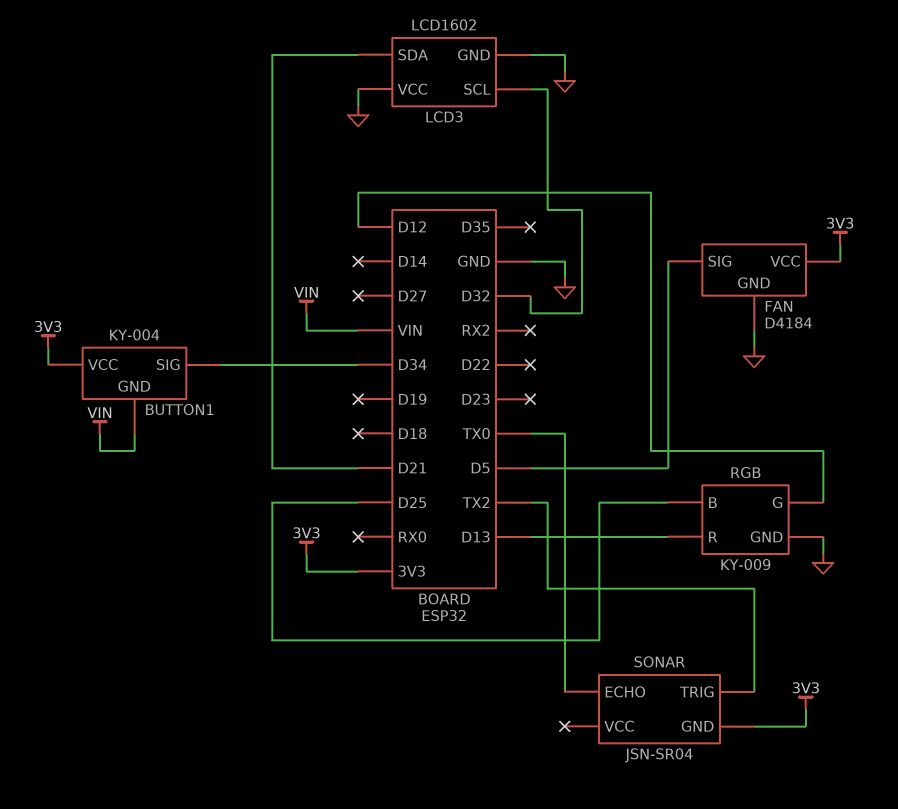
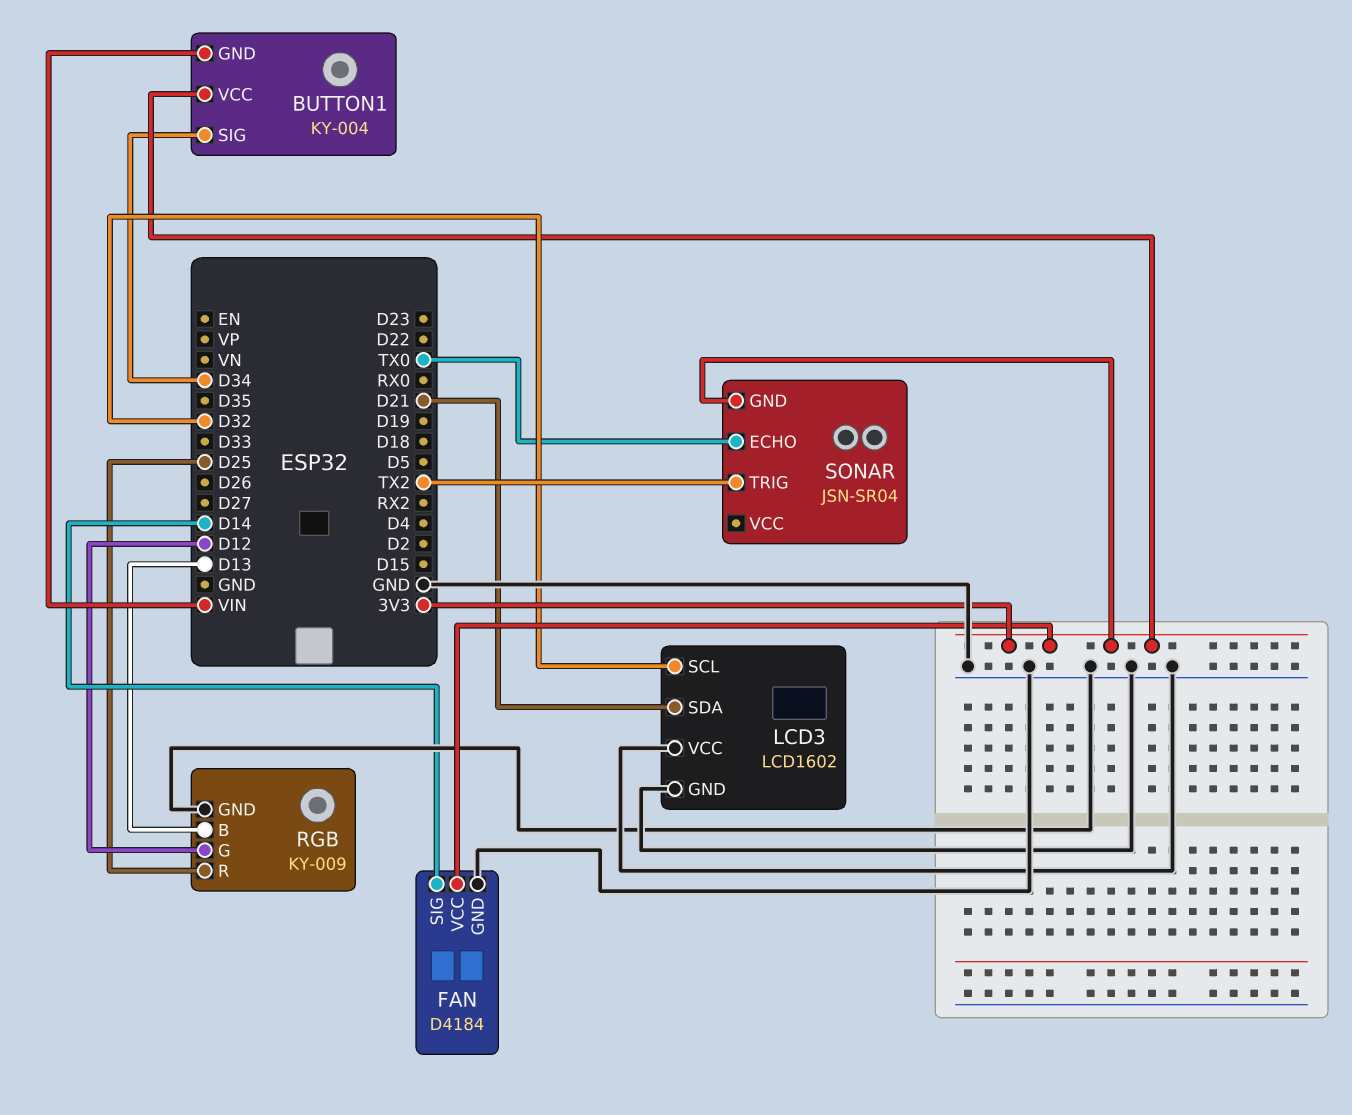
FAN pin SIG: D5 -> D14
RGB pin B: D25 -> D13
RGB pin R: D13 -> D25

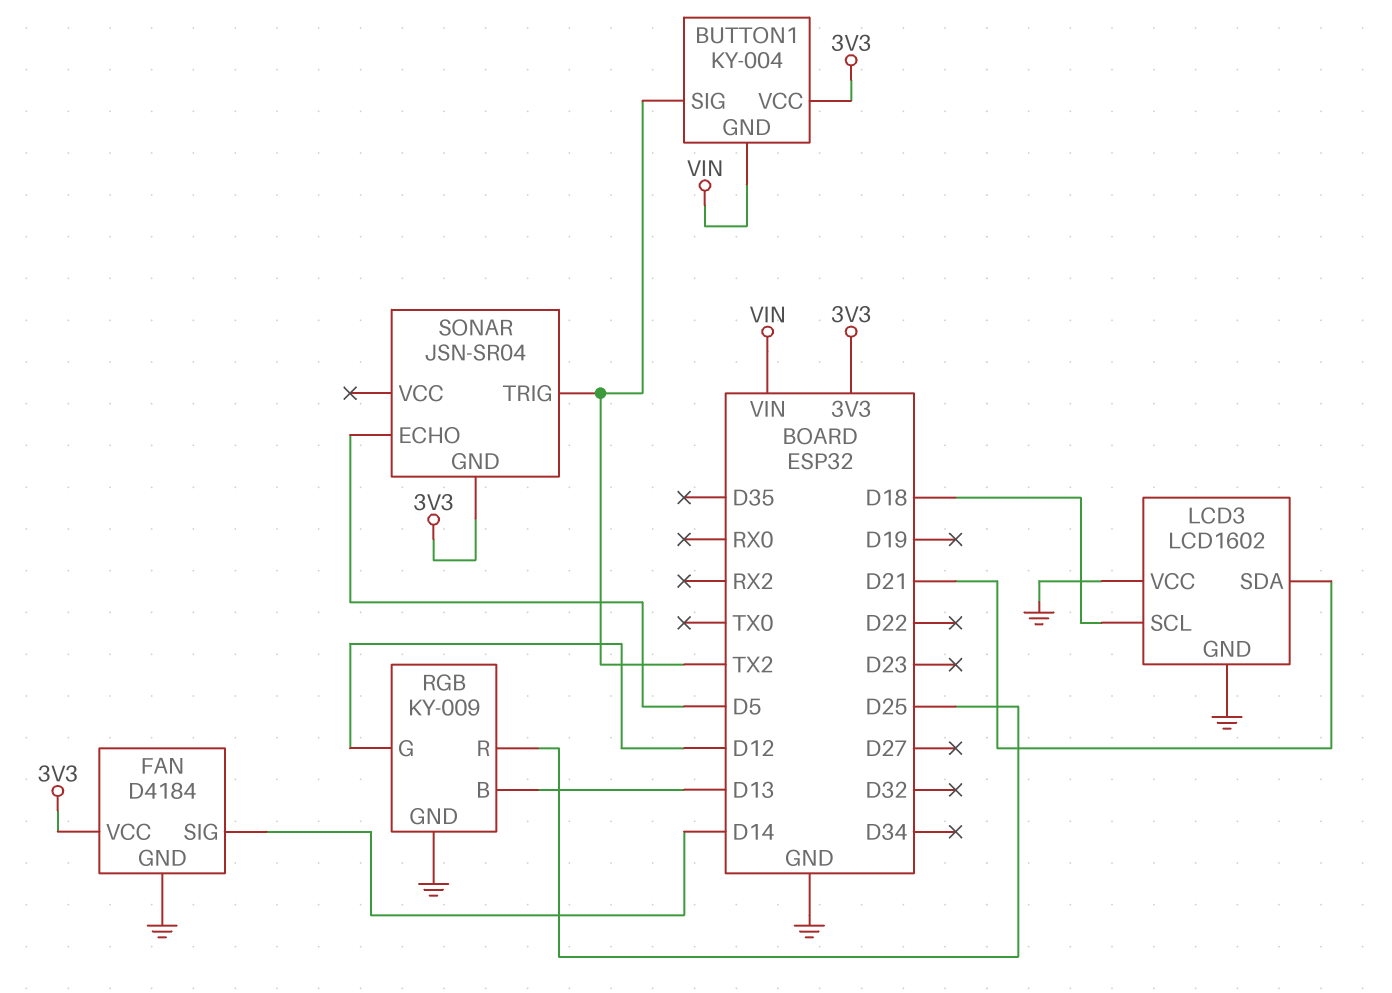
BUTTON1 pin SIG: D34 -> TX2
LCD3 pin SCL: D32 -> D18
SONAR pin ECHO: TX0 -> D5

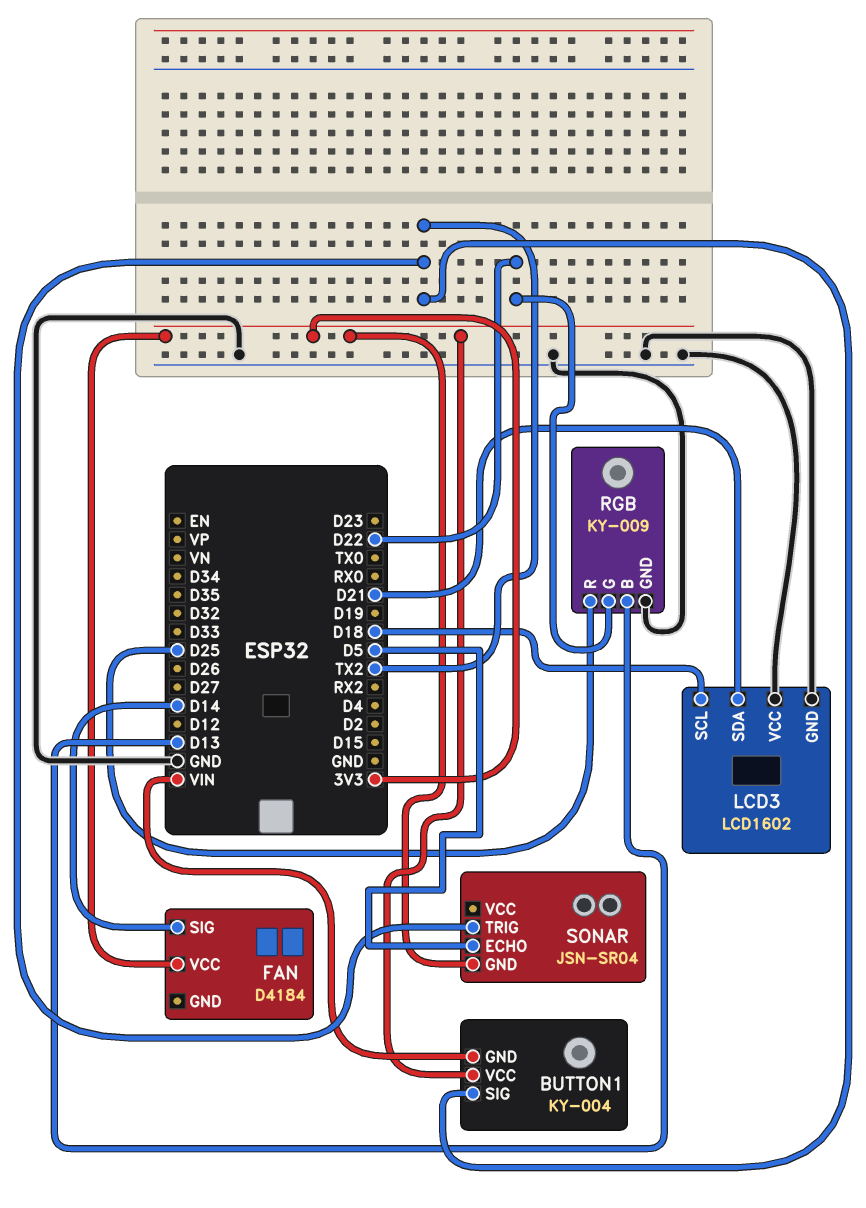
FAN pin GND: GND -> none
RGB pin G: D12 -> D22

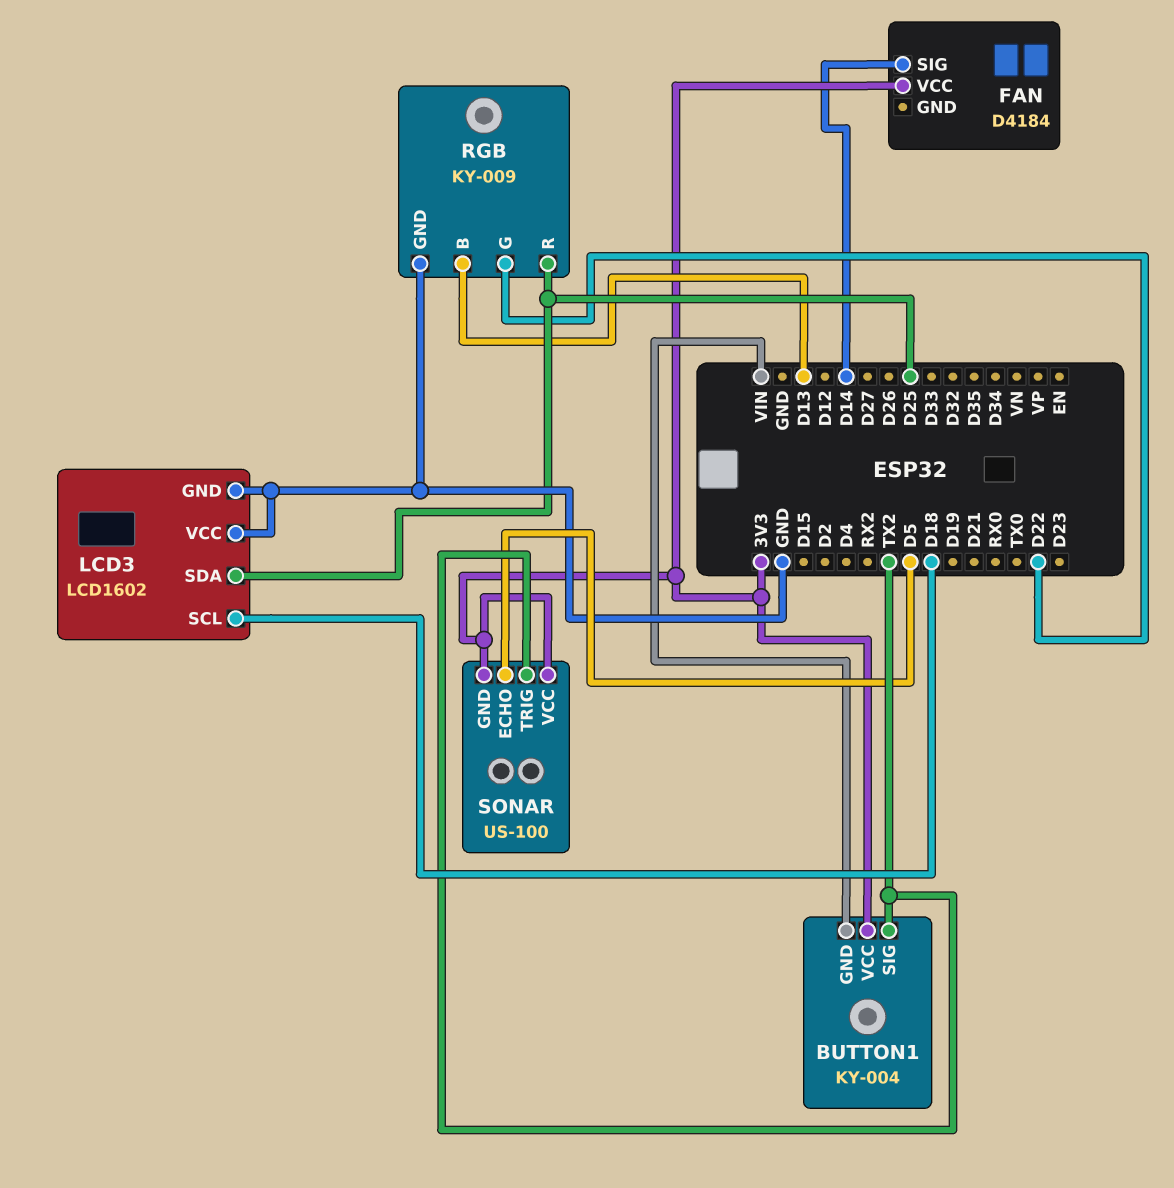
LCD3 pin SDA: D21 -> D25
SONAR: JSN-SR04 -> US-100
SONAR pin VCC: none -> 3V3

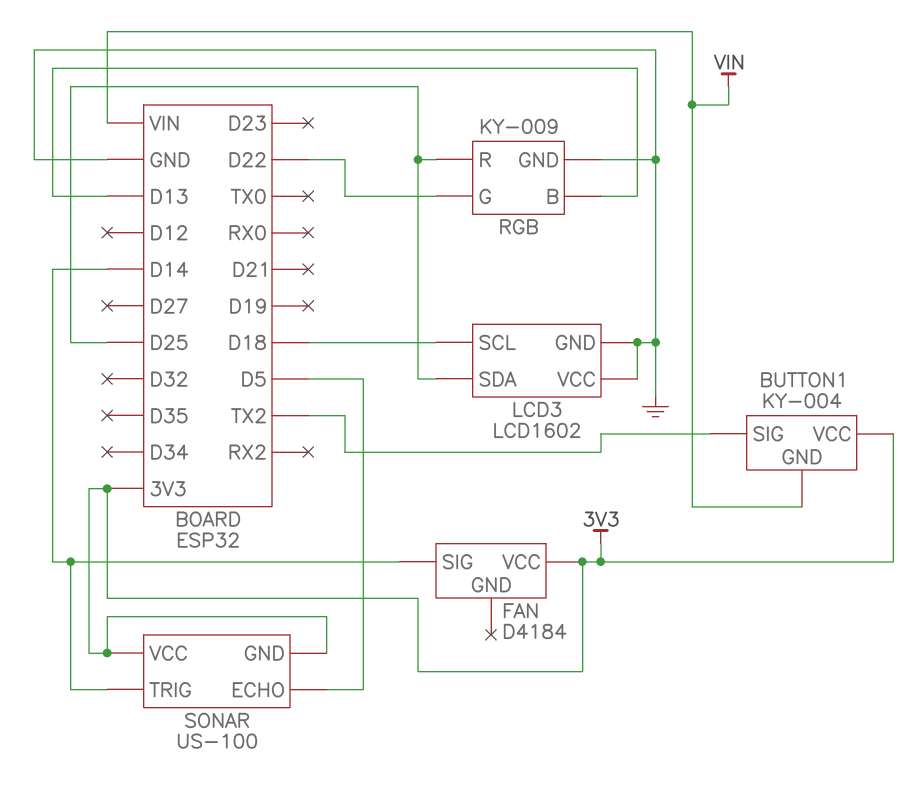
SONAR pin TRIG: TX2 -> D14

